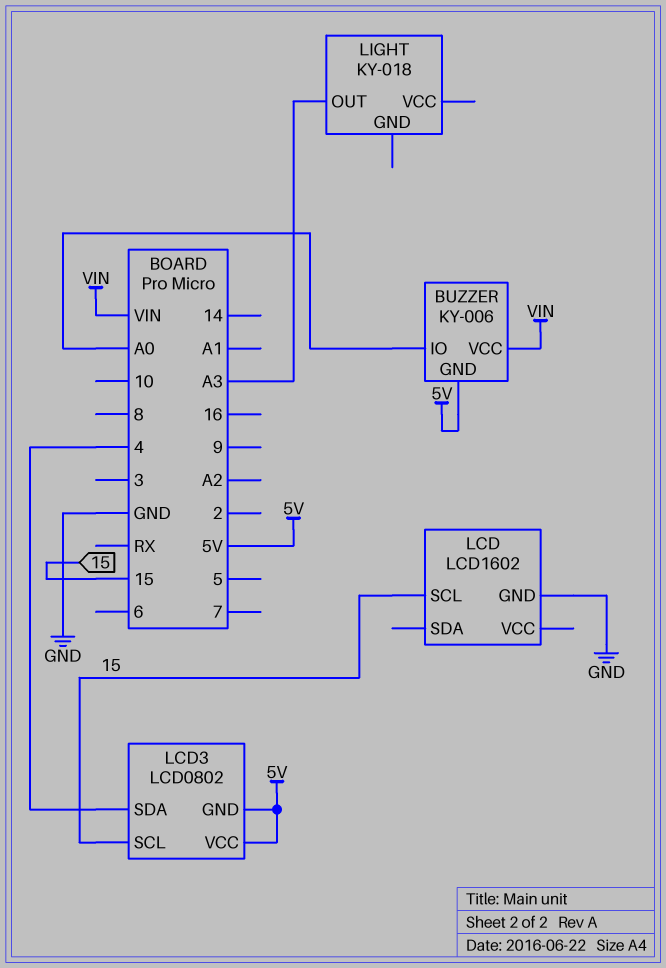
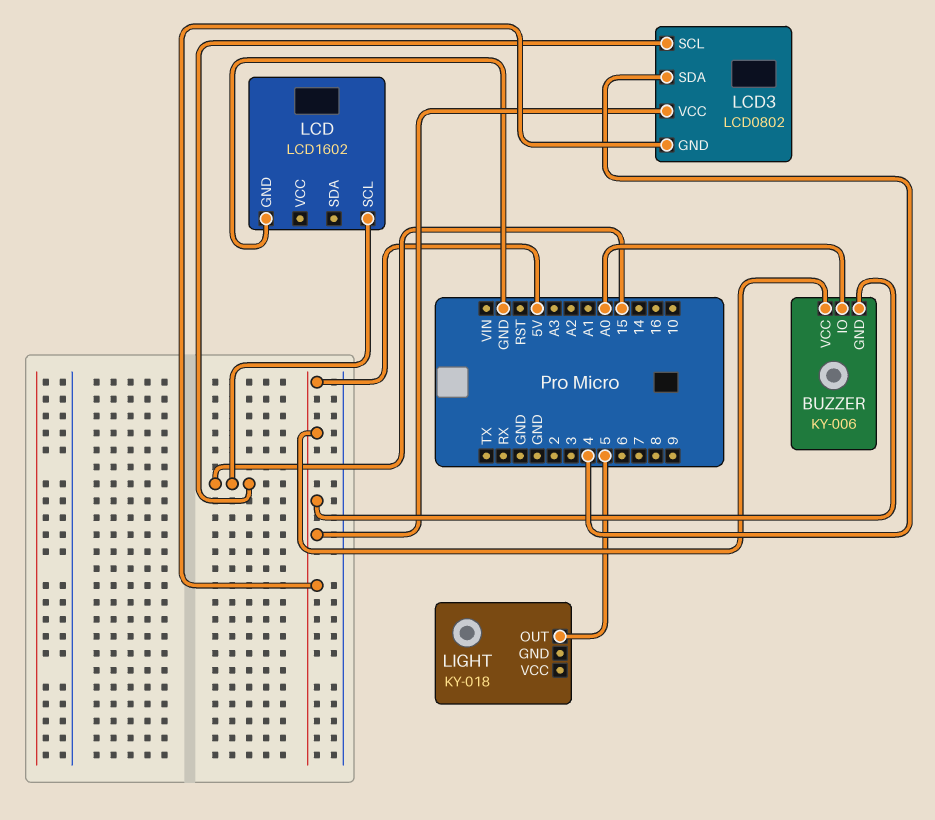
BUZZER pin VCC: VIN -> 5V
LIGHT pin OUT: A3 -> 5

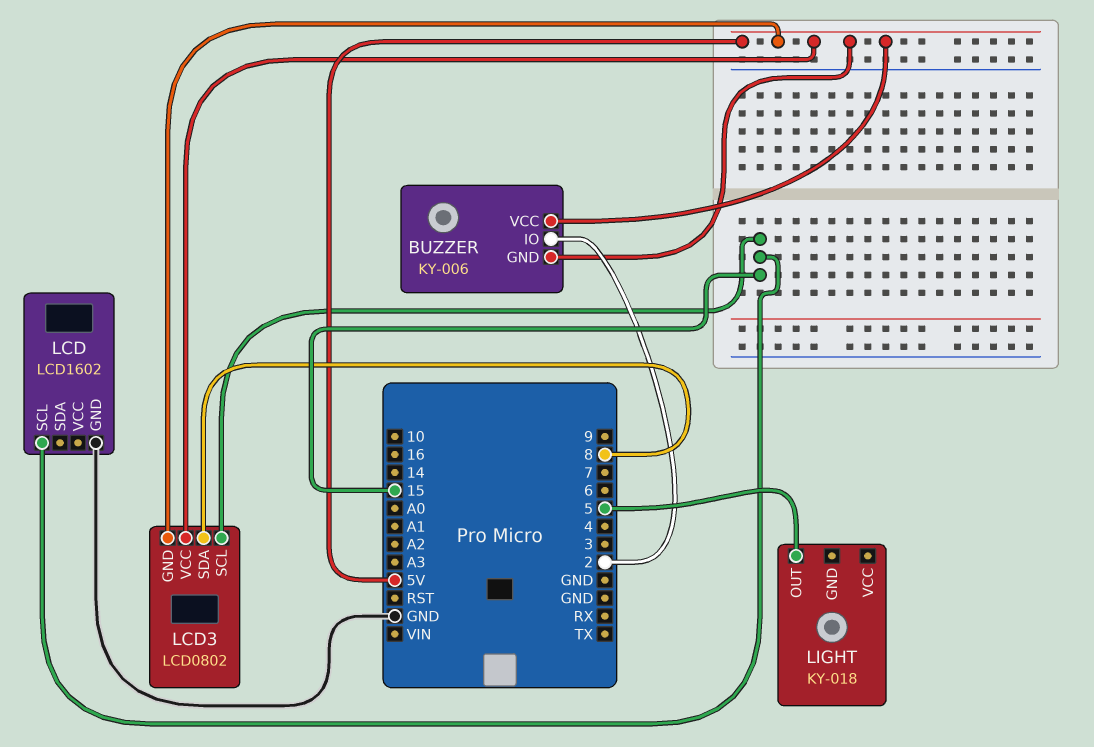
BUZZER pin IO: A0 -> 2
LCD3 pin SDA: 4 -> 8

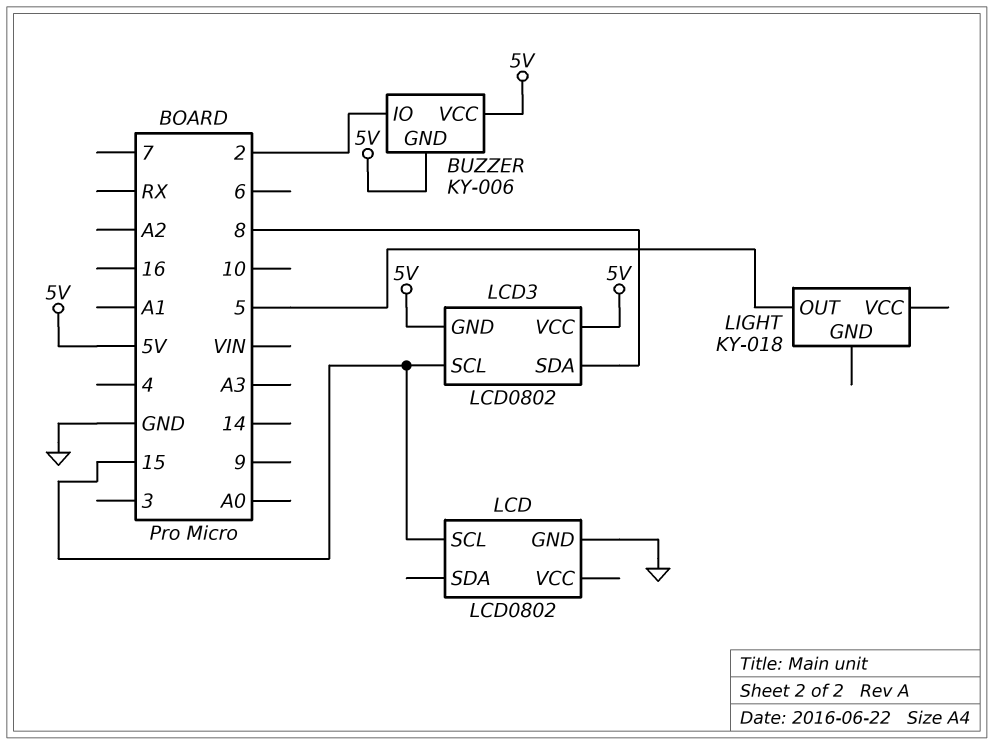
LCD: LCD1602 -> LCD0802

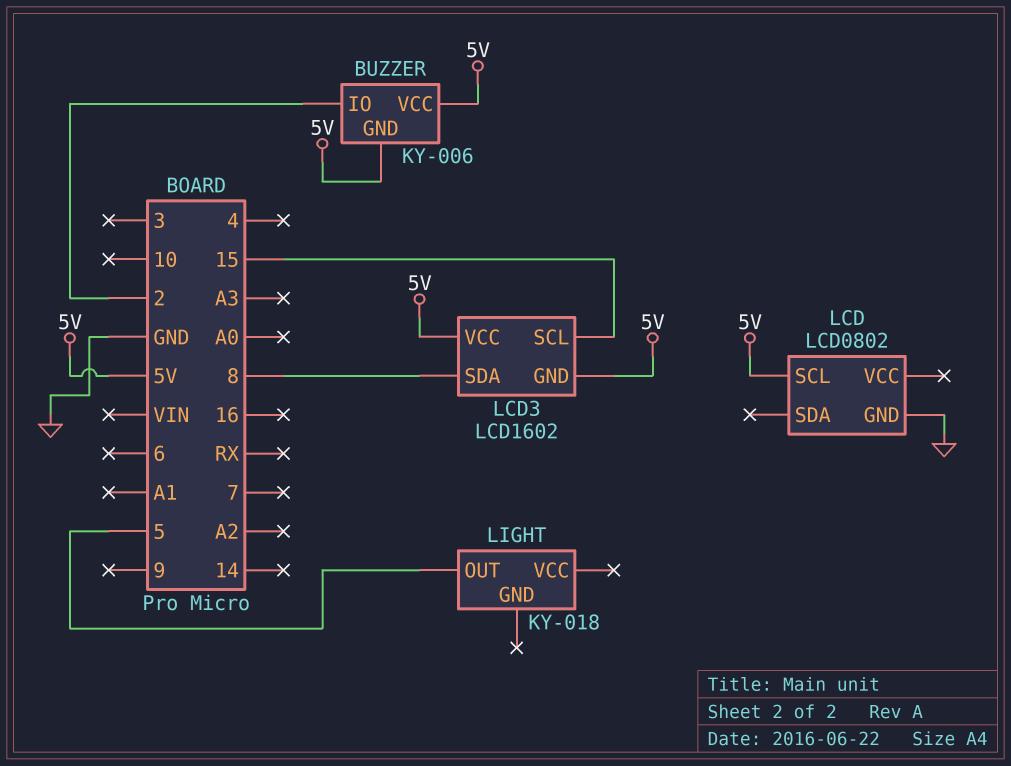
LCD pin SCL: 15 -> 5V
LCD3: LCD0802 -> LCD1602

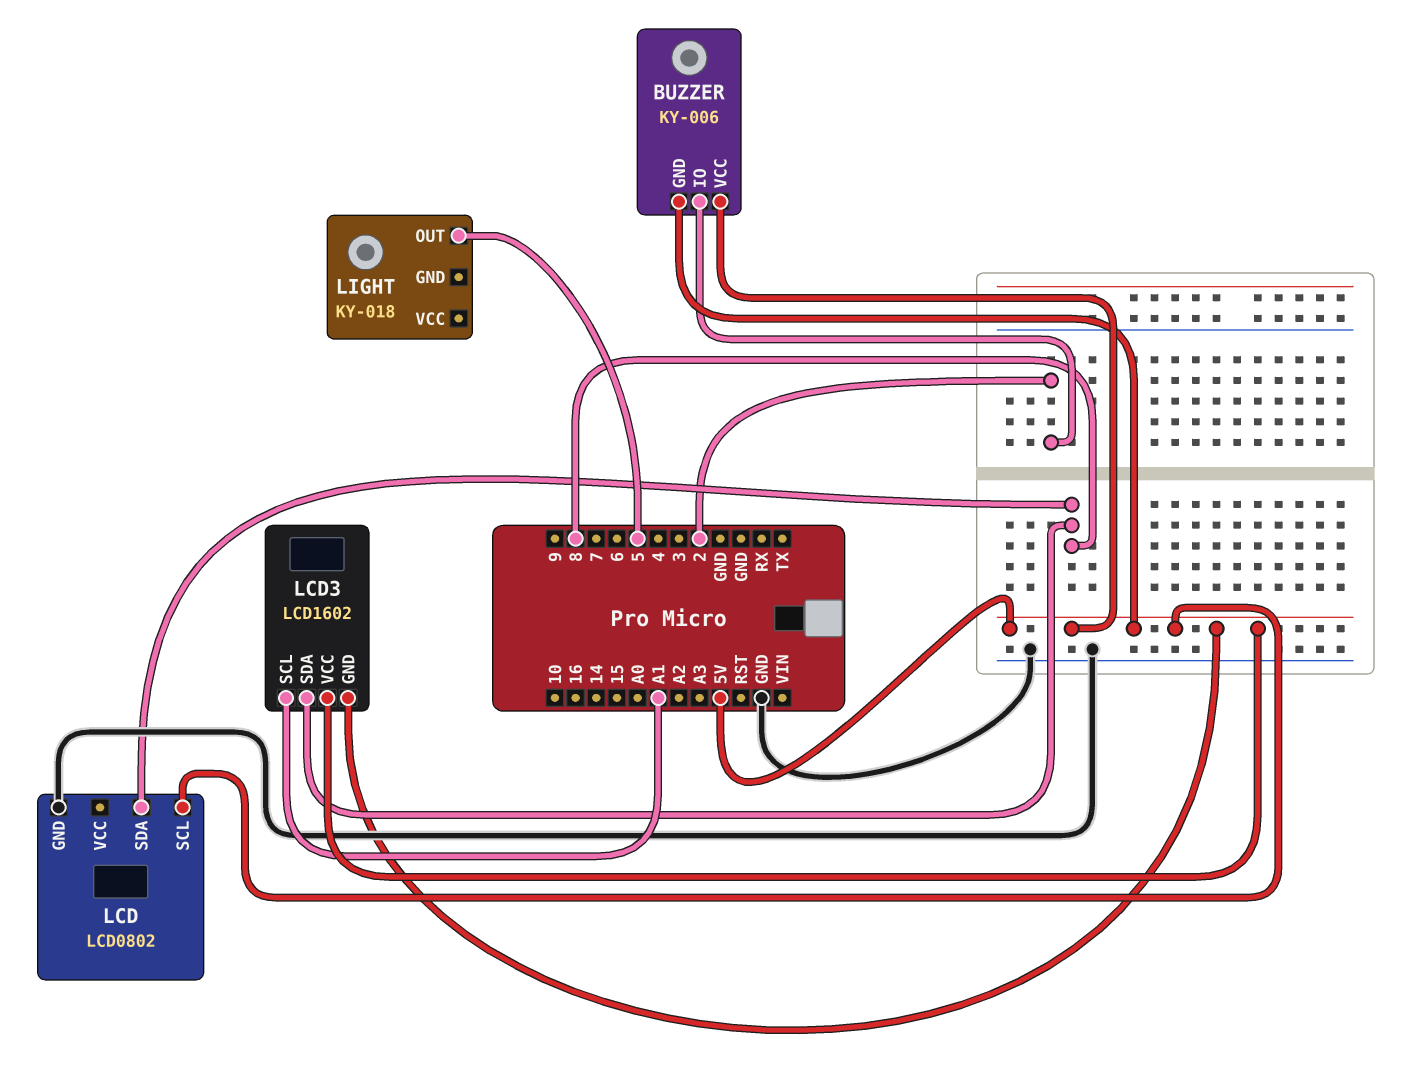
LCD pin SDA: none -> 8
LCD3 pin SCL: 15 -> A1

